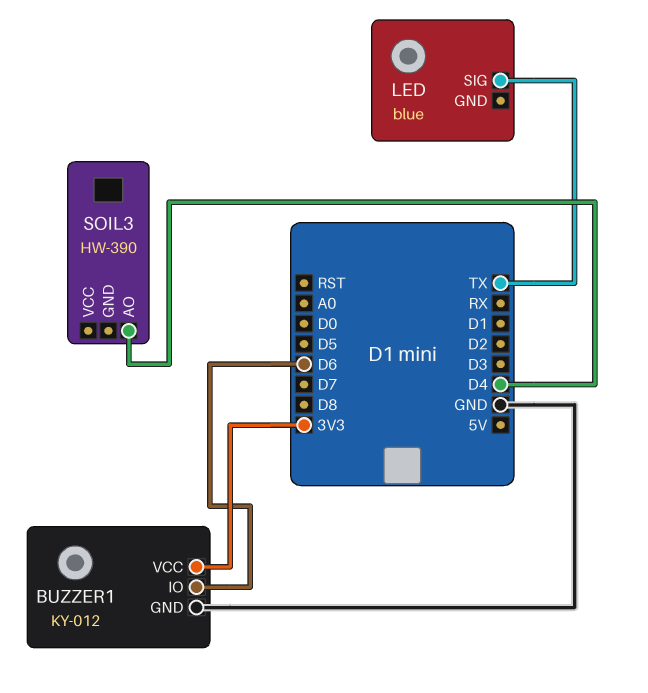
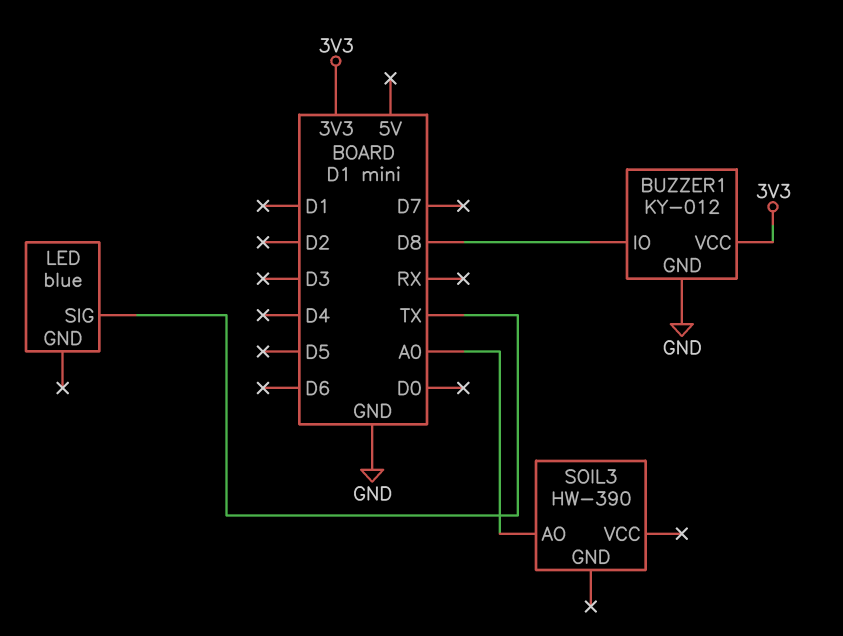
BUZZER1 pin IO: D6 -> D8
SOIL3 pin AO: D4 -> A0

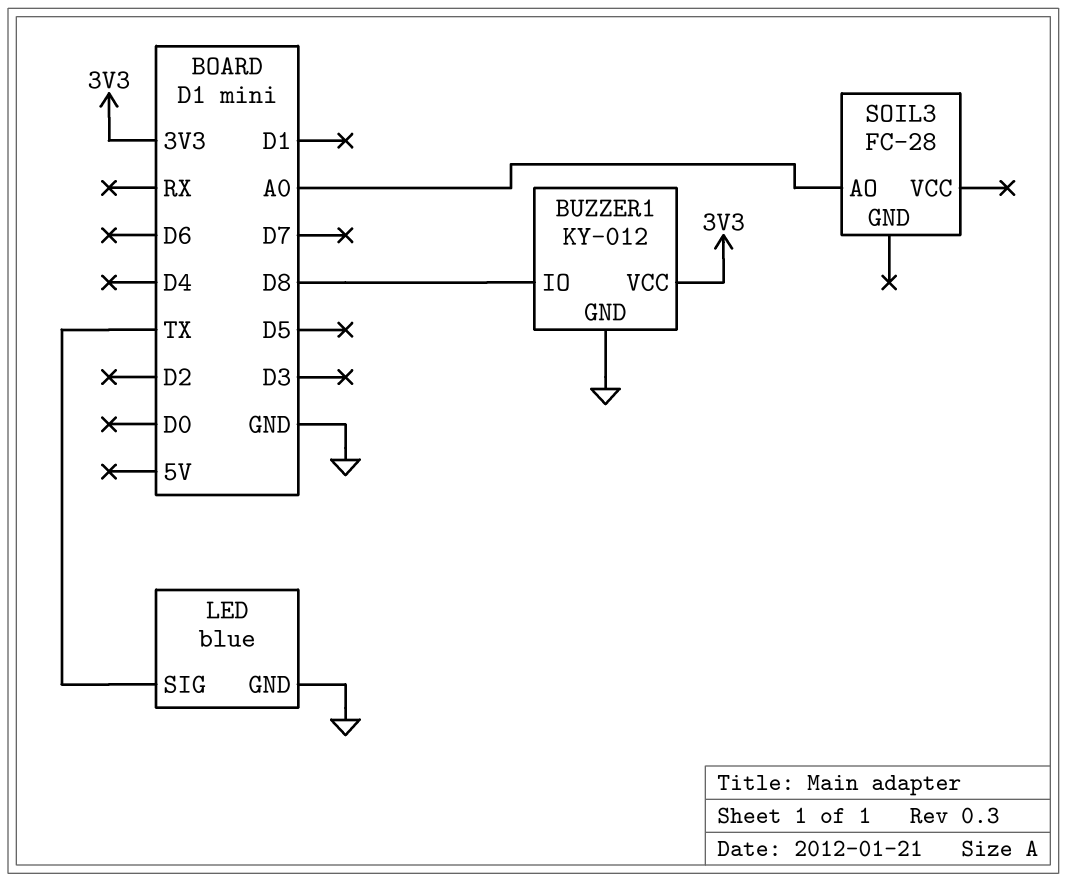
LED pin GND: none -> GND
SOIL3: HW-390 -> FC-28

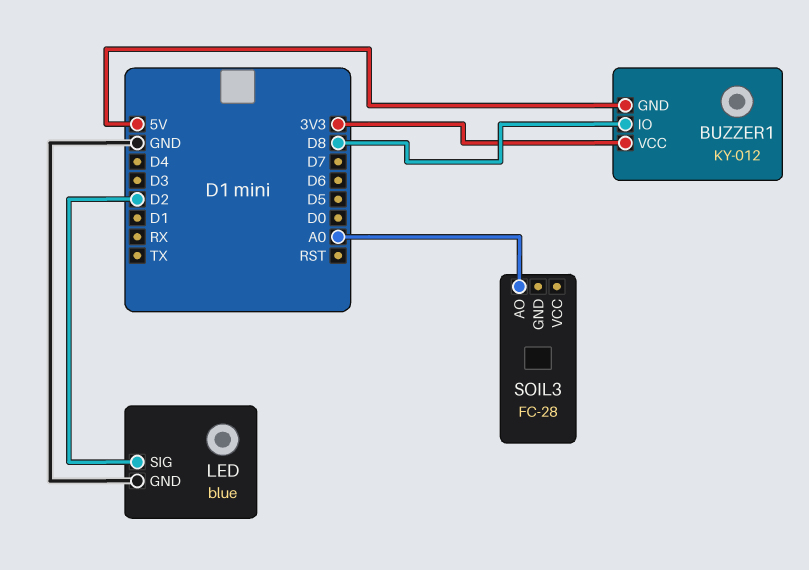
BUZZER1 pin GND: GND -> 5V
LED pin SIG: TX -> D2

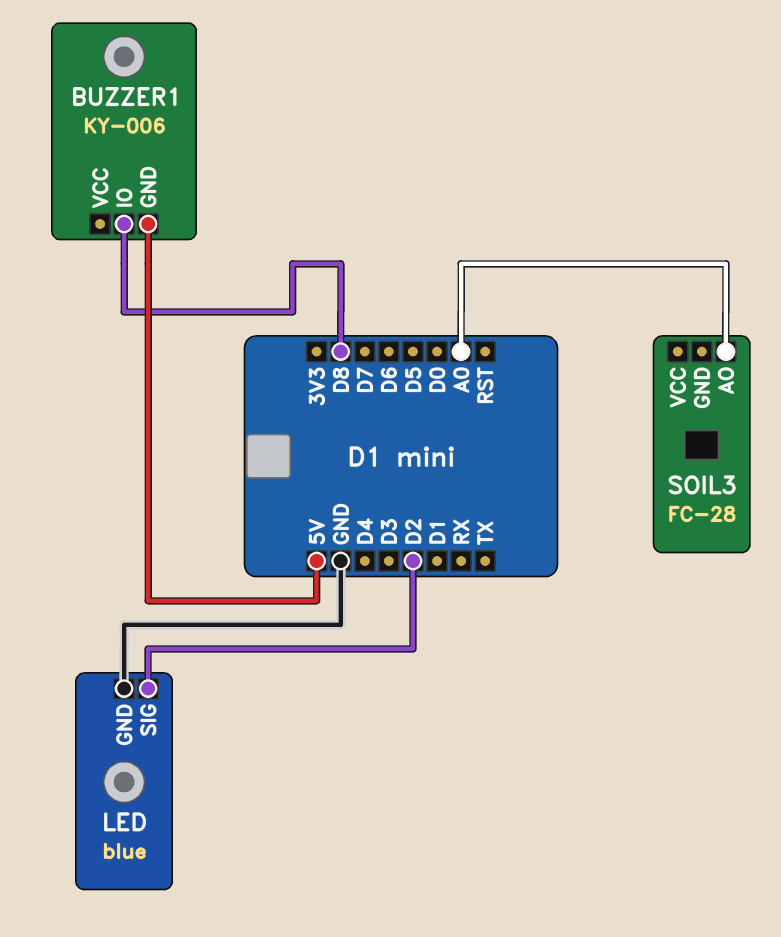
BUZZER1: KY-012 -> KY-006
BUZZER1 pin VCC: 3V3 -> none

